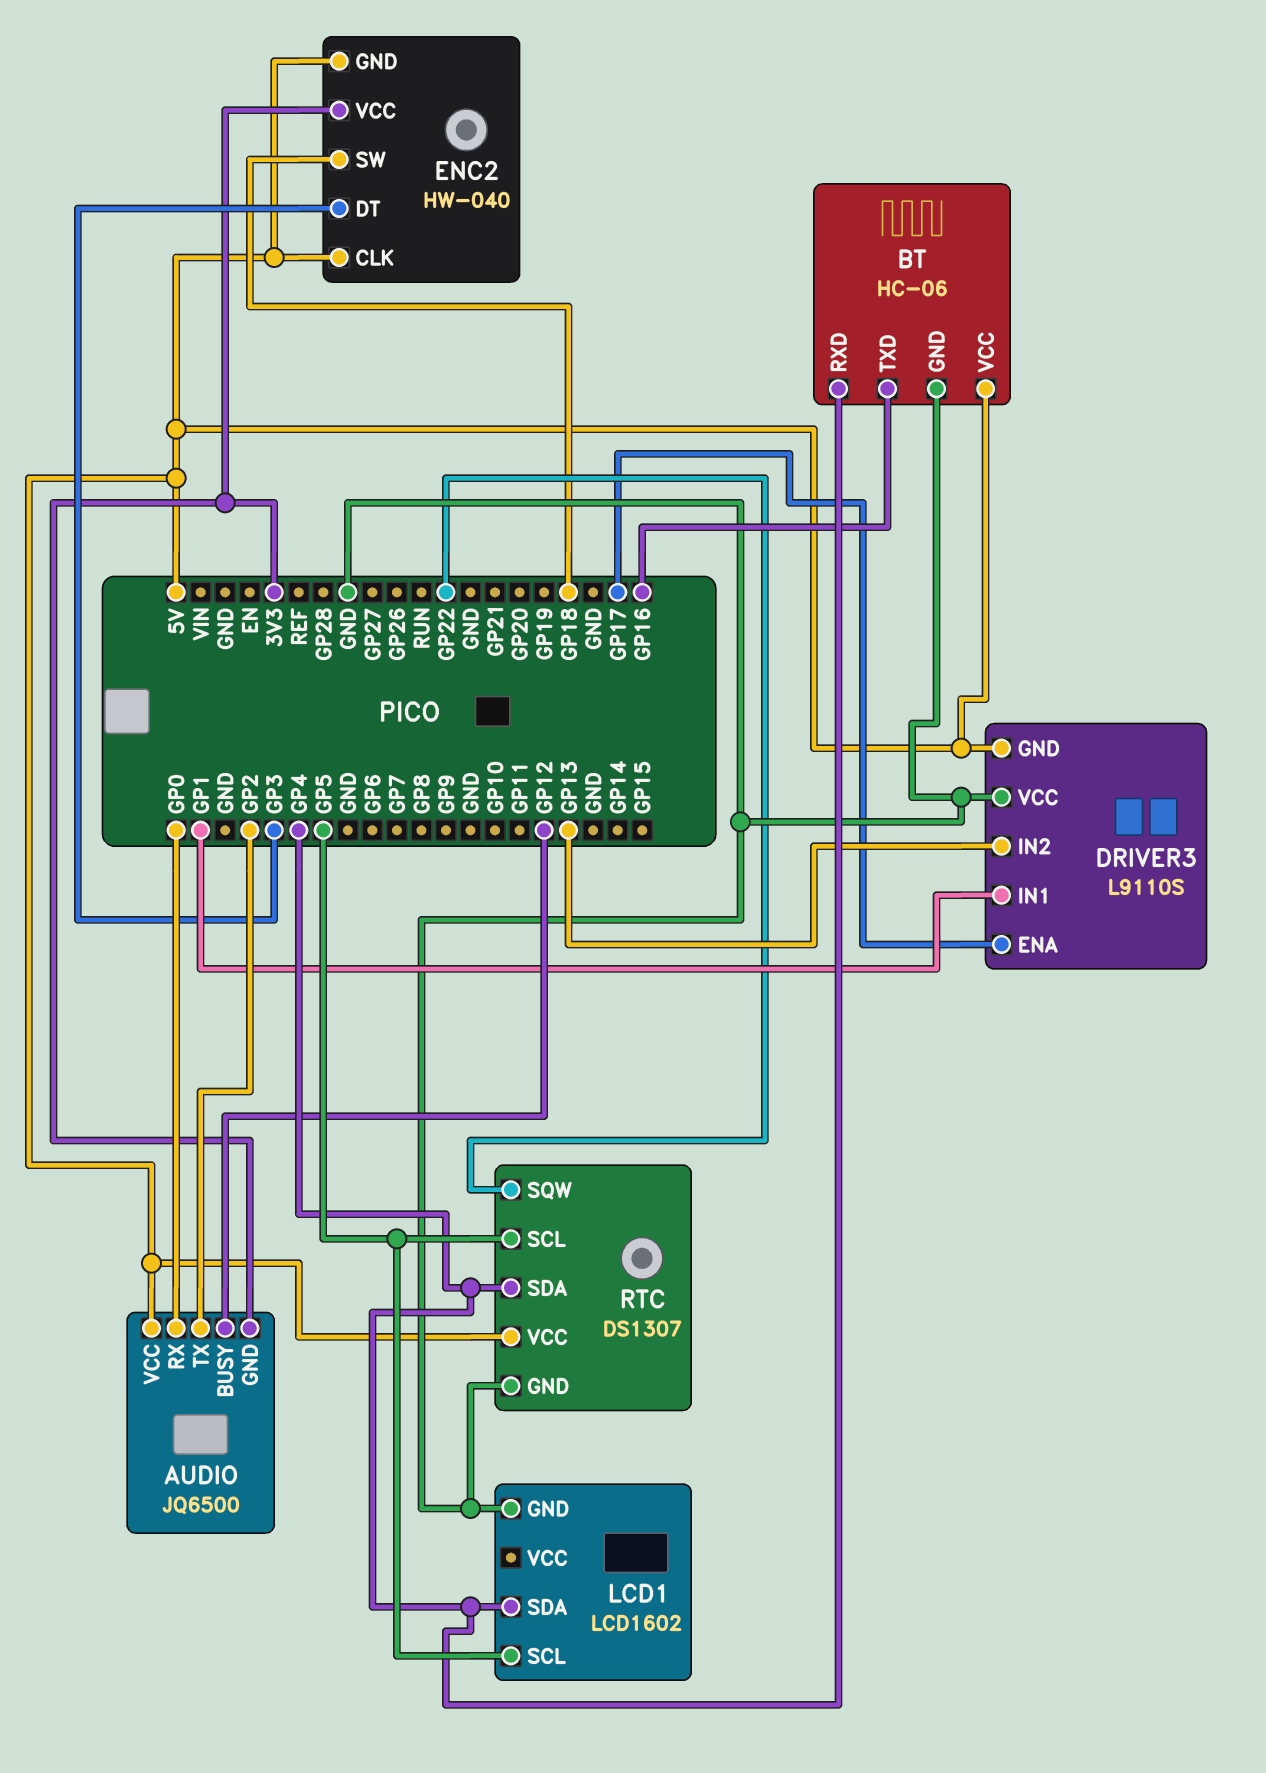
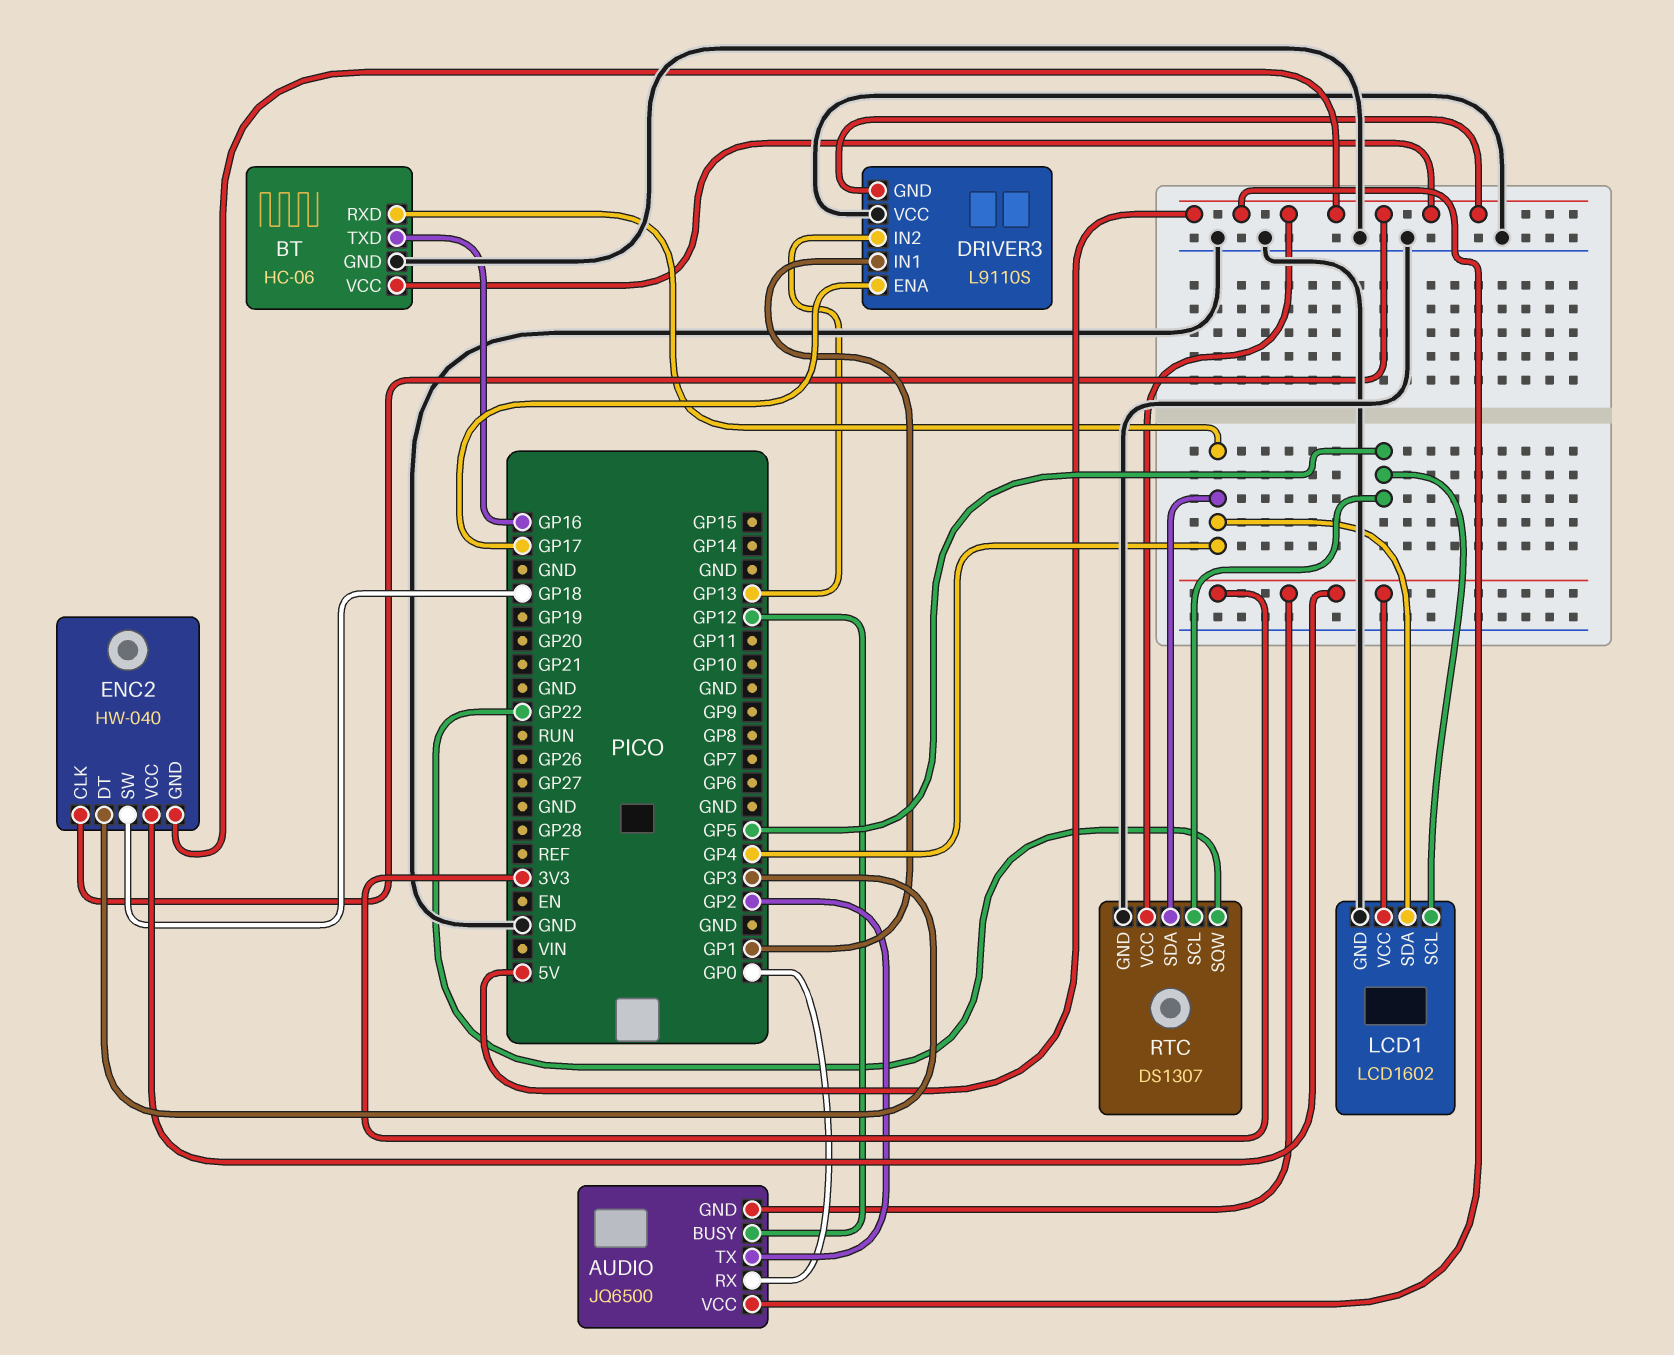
LCD1 pin VCC: none -> 3V3

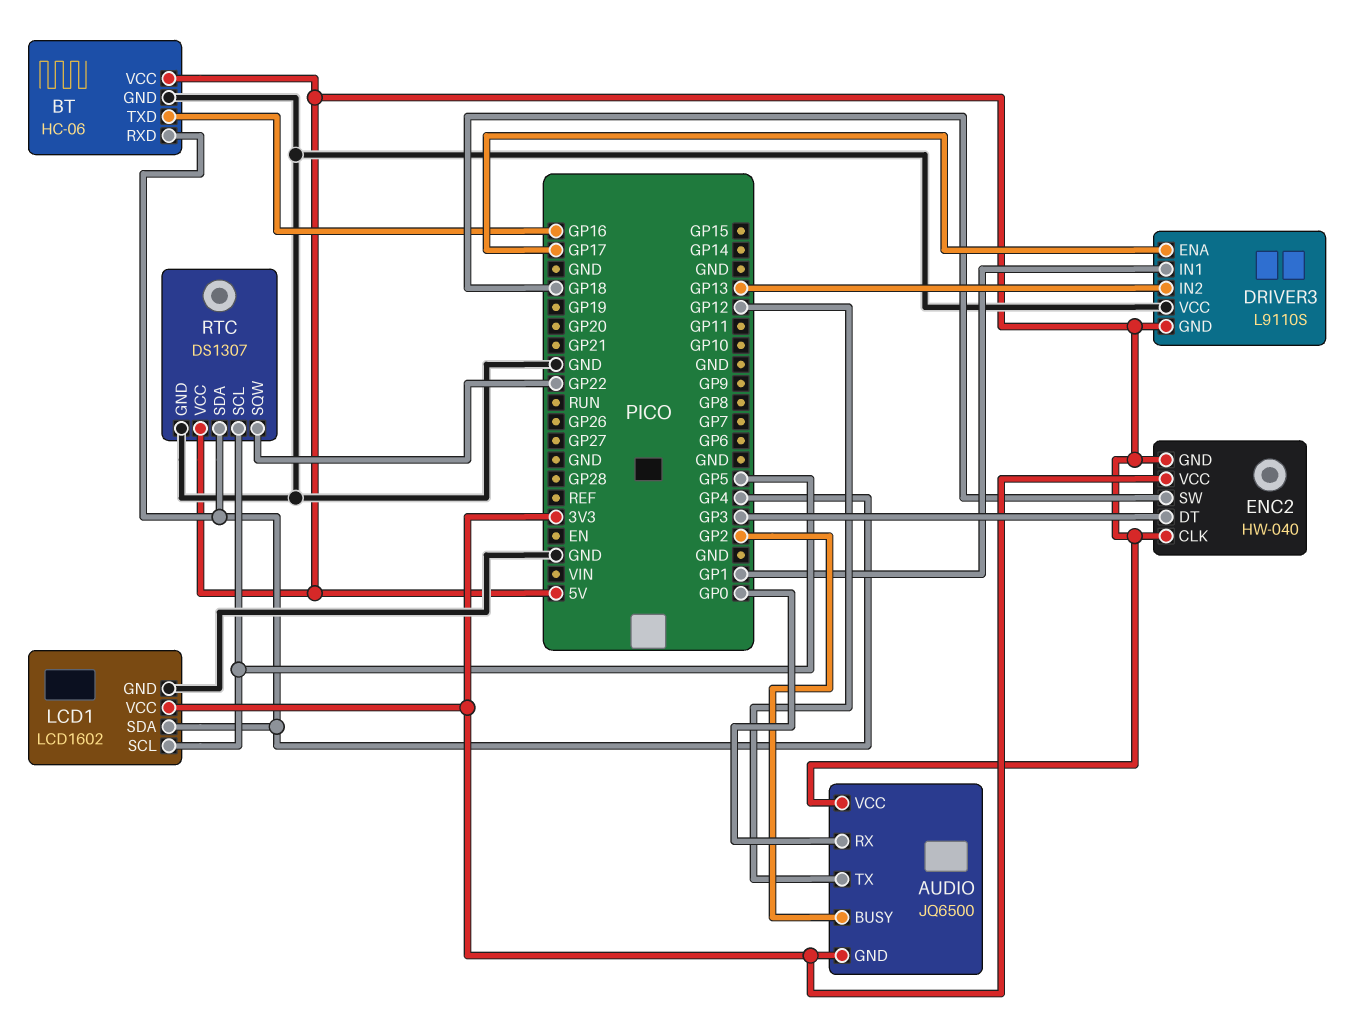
AUDIO pin BUSY: GP12 -> GP2
AUDIO pin TX: GP2 -> GP12

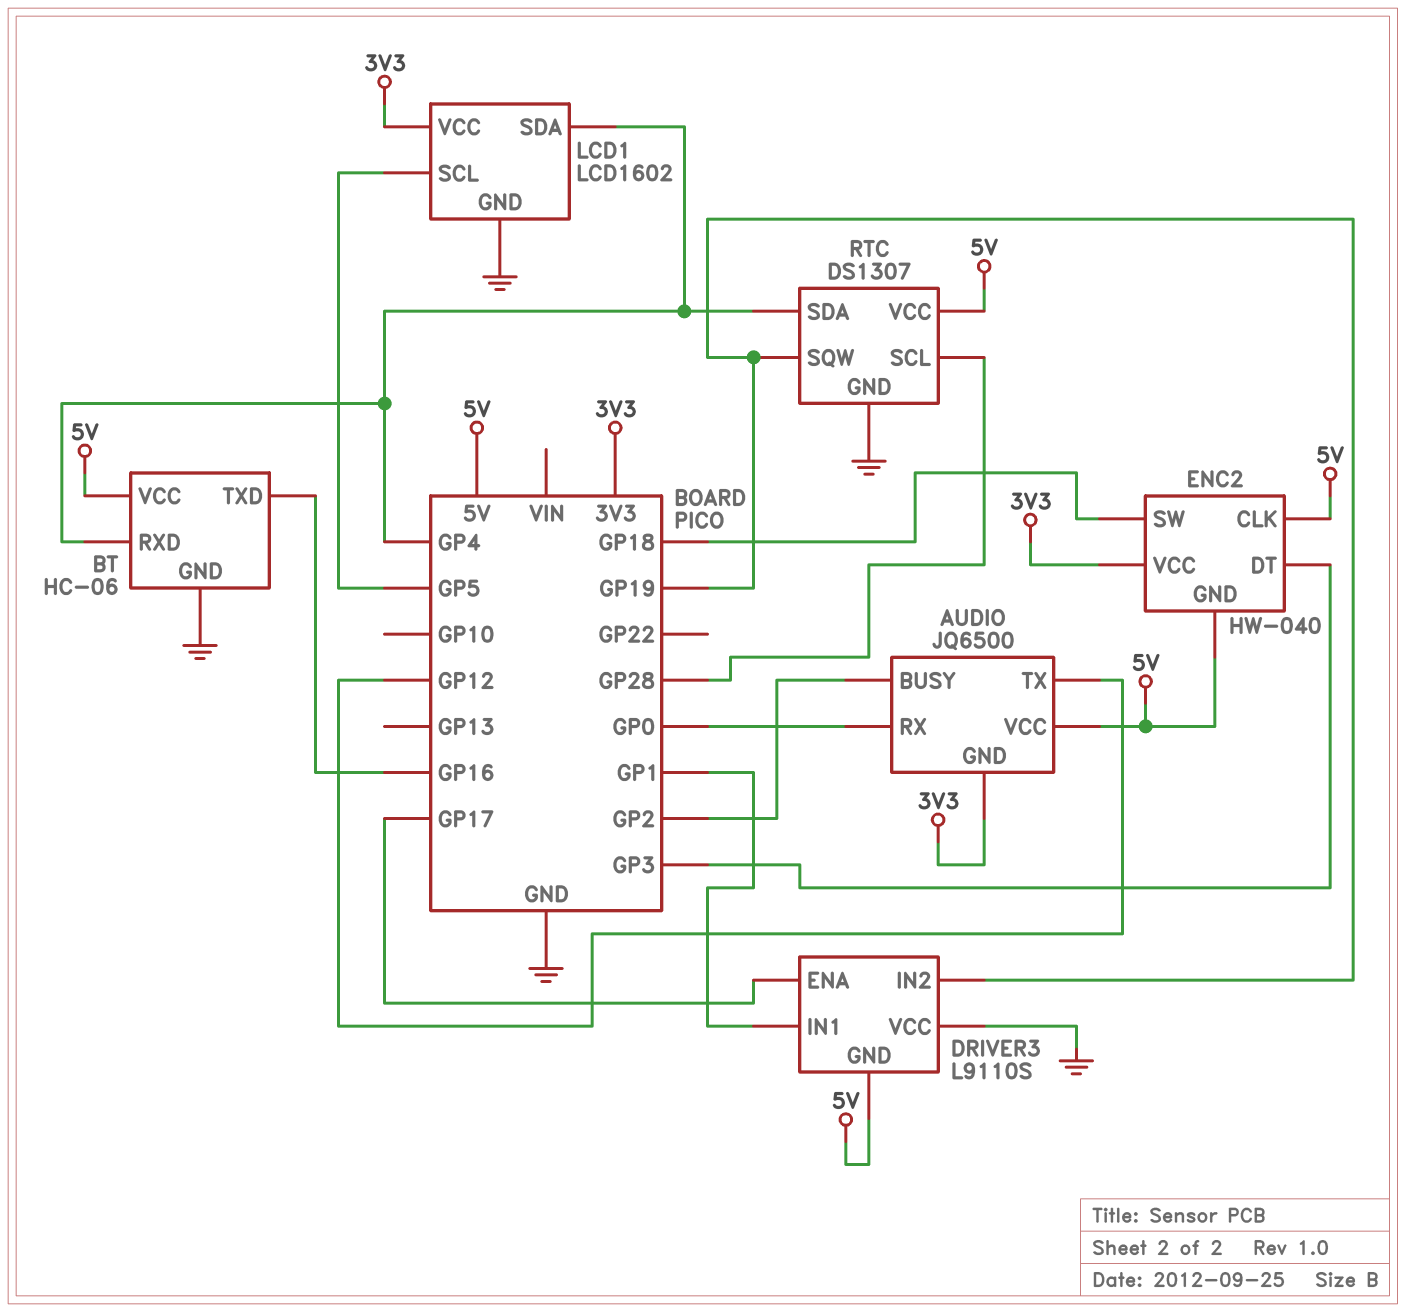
DRIVER3 pin IN2: GP13 -> GP19
RTC pin SCL: GP5 -> GP28
RTC pin SQW: GP22 -> GP19

